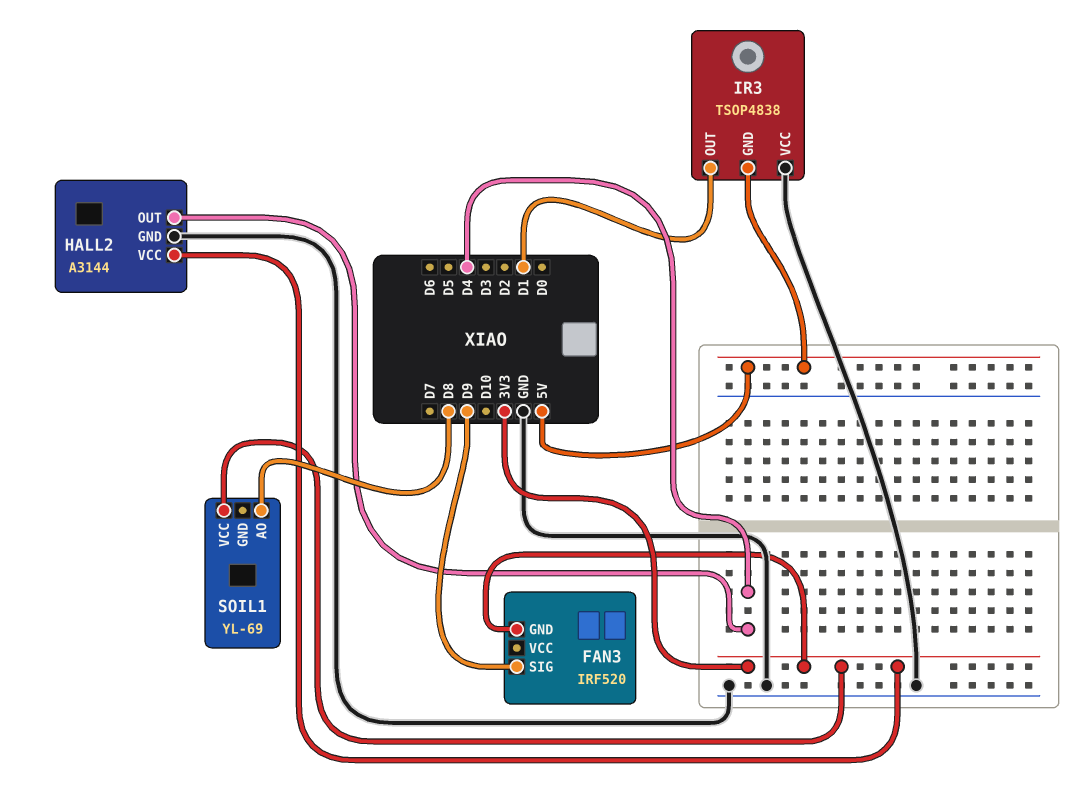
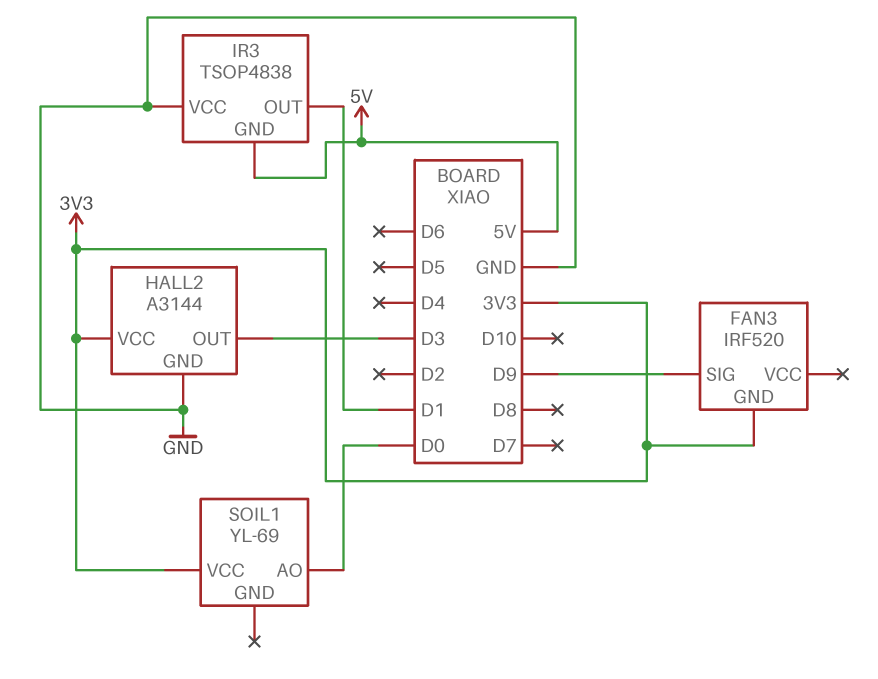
HALL2 pin OUT: D4 -> D3
SOIL1 pin AO: D8 -> D0

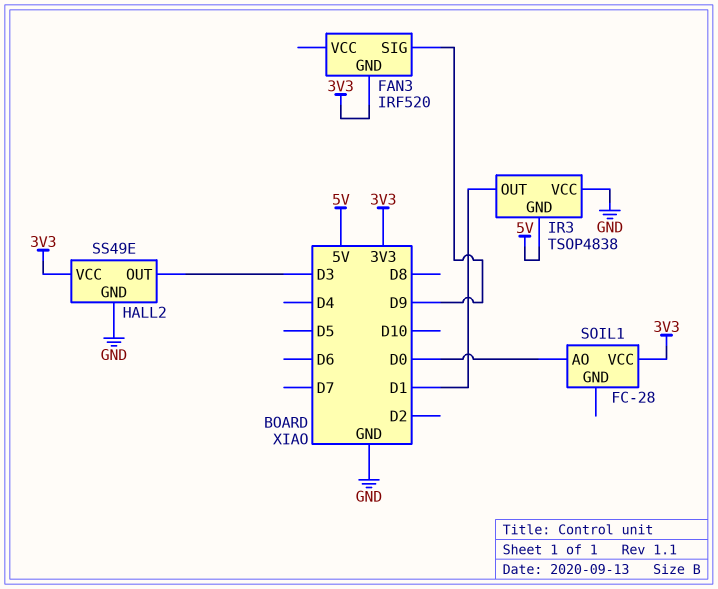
HALL2: A3144 -> SS49E
SOIL1: YL-69 -> FC-28

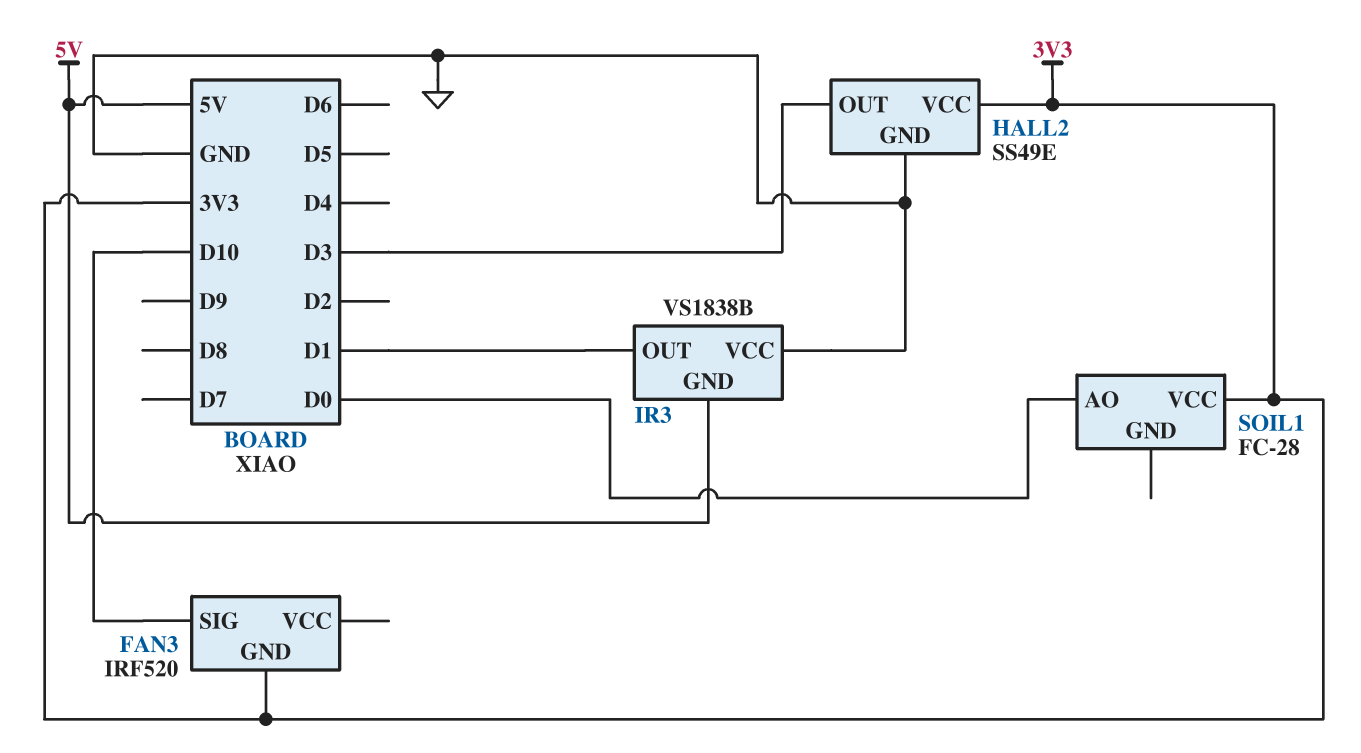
FAN3 pin SIG: D9 -> D10
IR3: TSOP4838 -> VS1838B

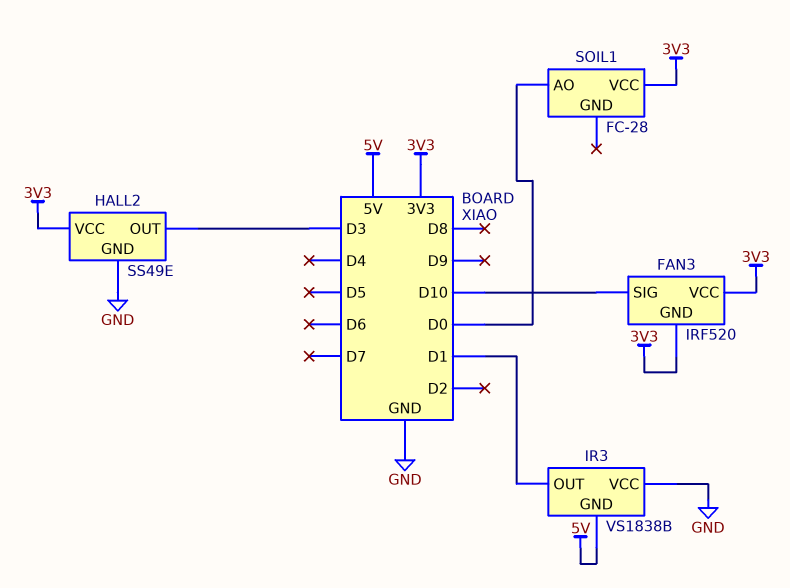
FAN3 pin VCC: none -> 3V3

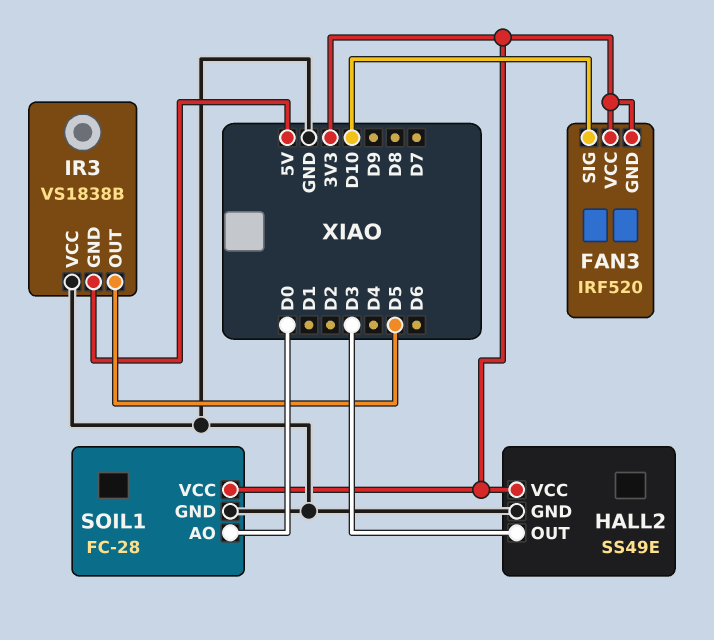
IR3 pin OUT: D1 -> D5
SOIL1 pin GND: none -> GND

